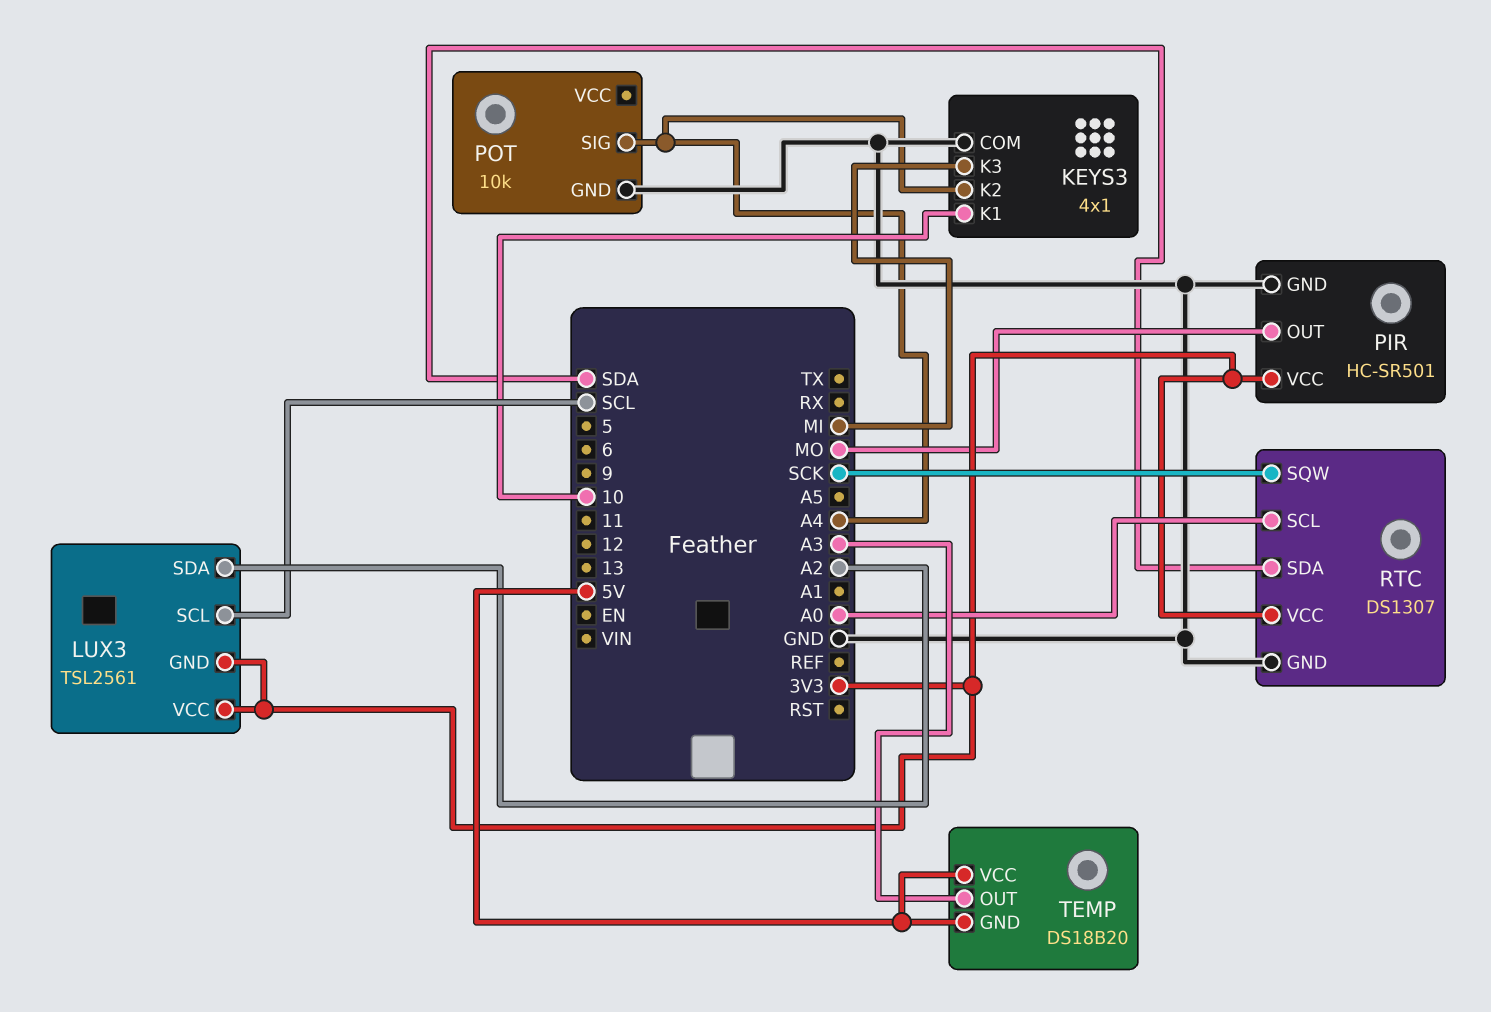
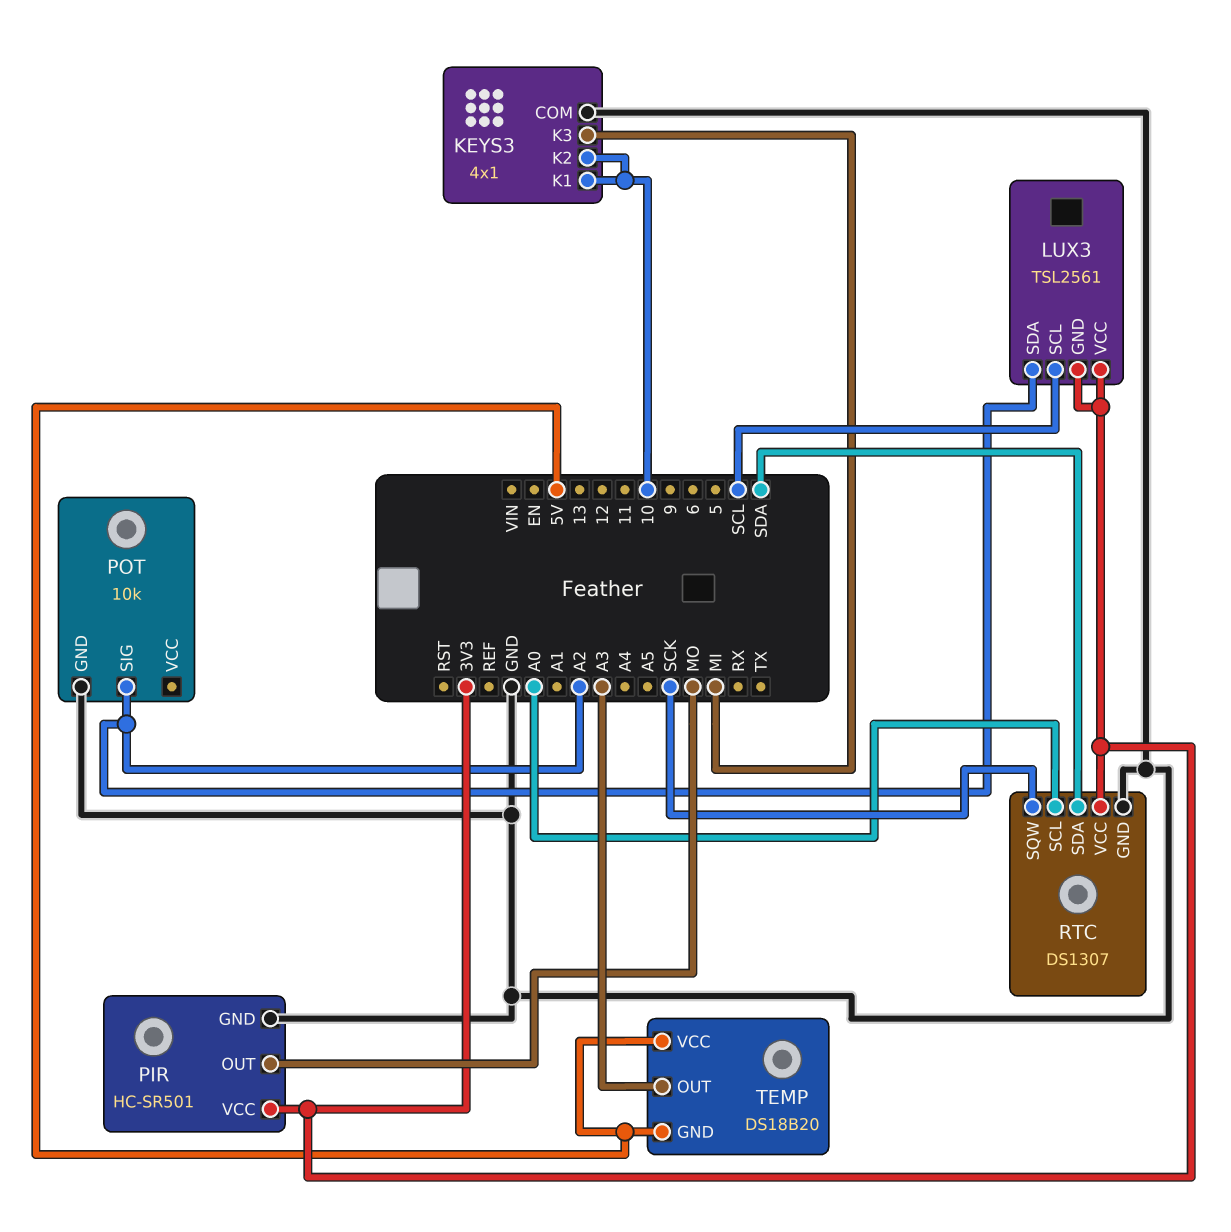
KEYS3 pin K2: A4 -> 10
POT pin SIG: A4 -> A2

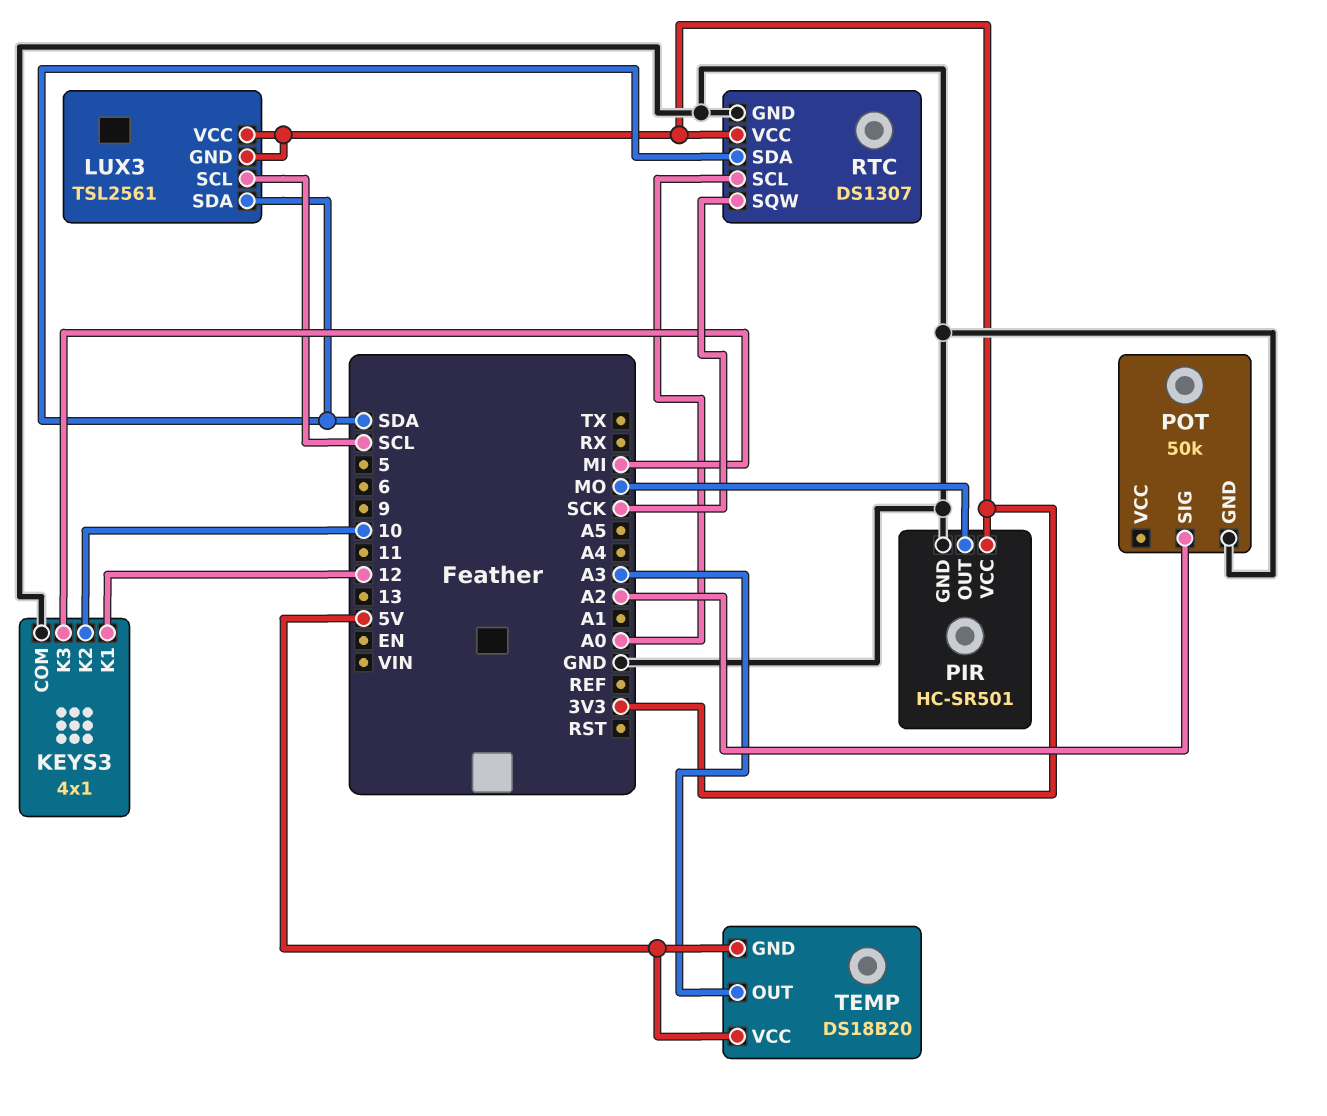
KEYS3 pin K1: 10 -> 12
LUX3 pin SDA: A2 -> SDA
POT: 10k -> 50k

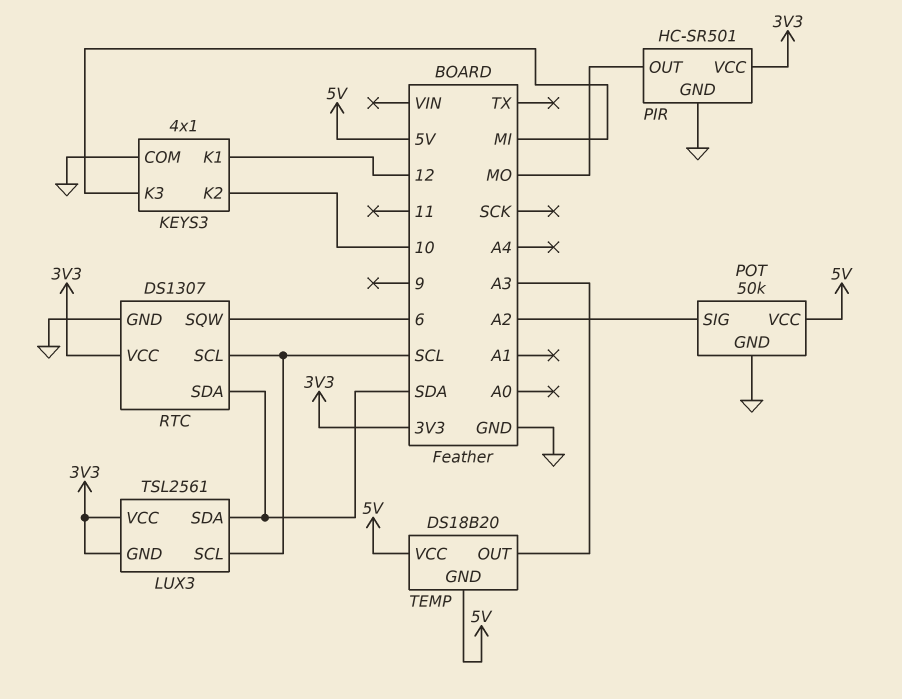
POT pin VCC: none -> 5V
RTC pin SCL: A0 -> SCL
RTC pin SQW: SCK -> 6

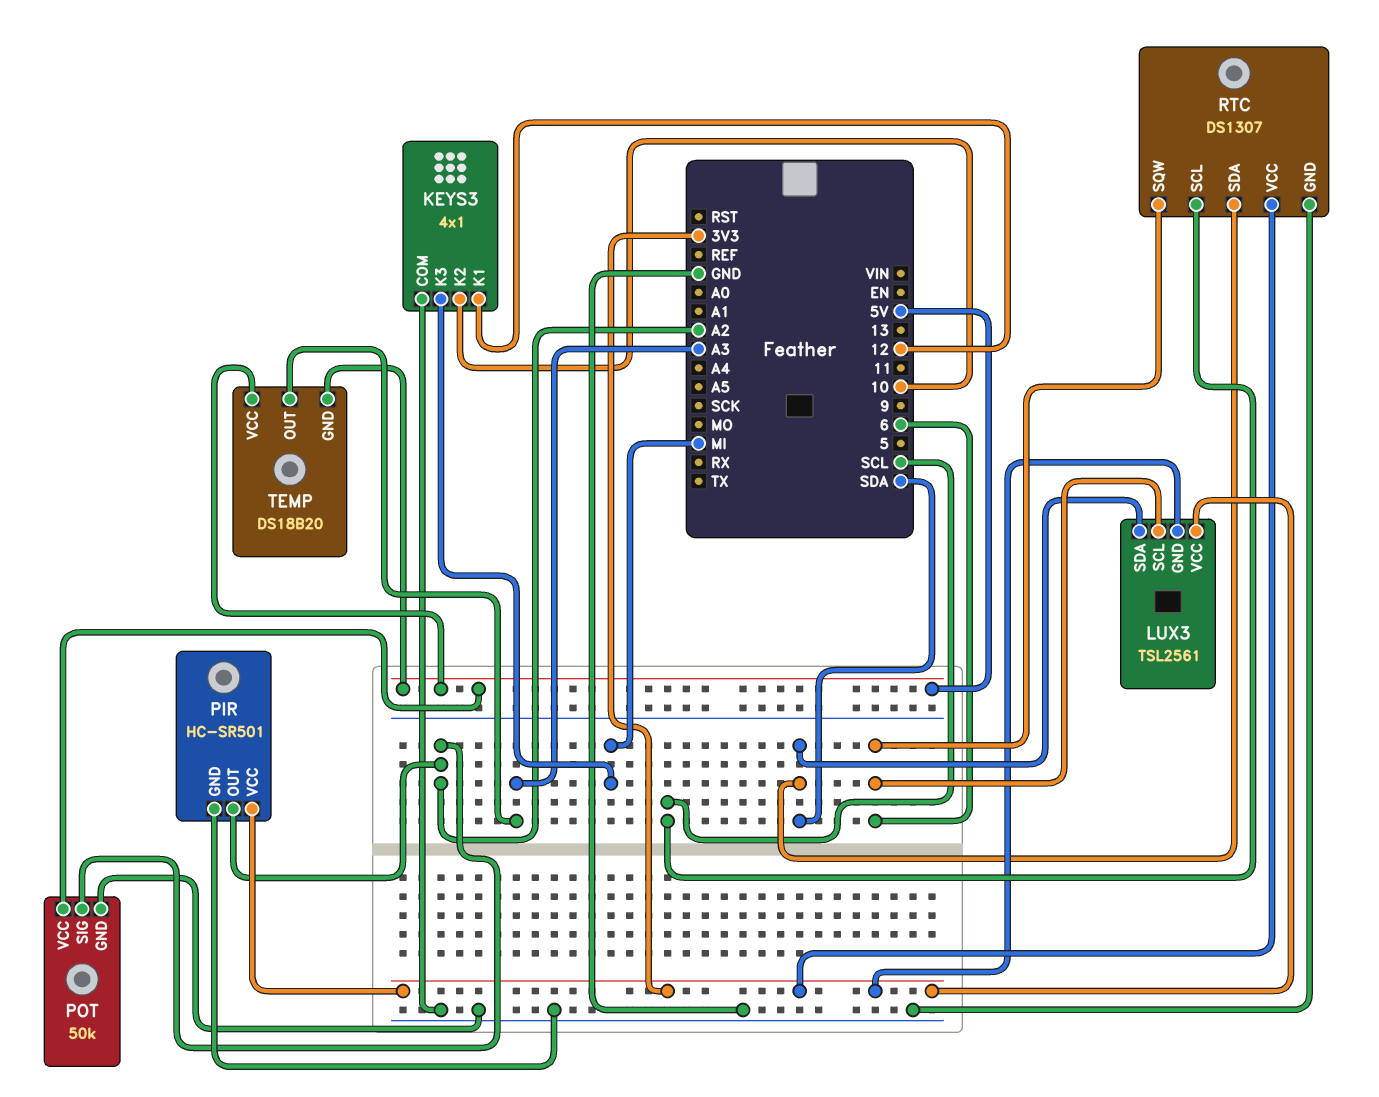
LUX3 pin SCL: SCL -> 6
PIR pin OUT: MO -> A2

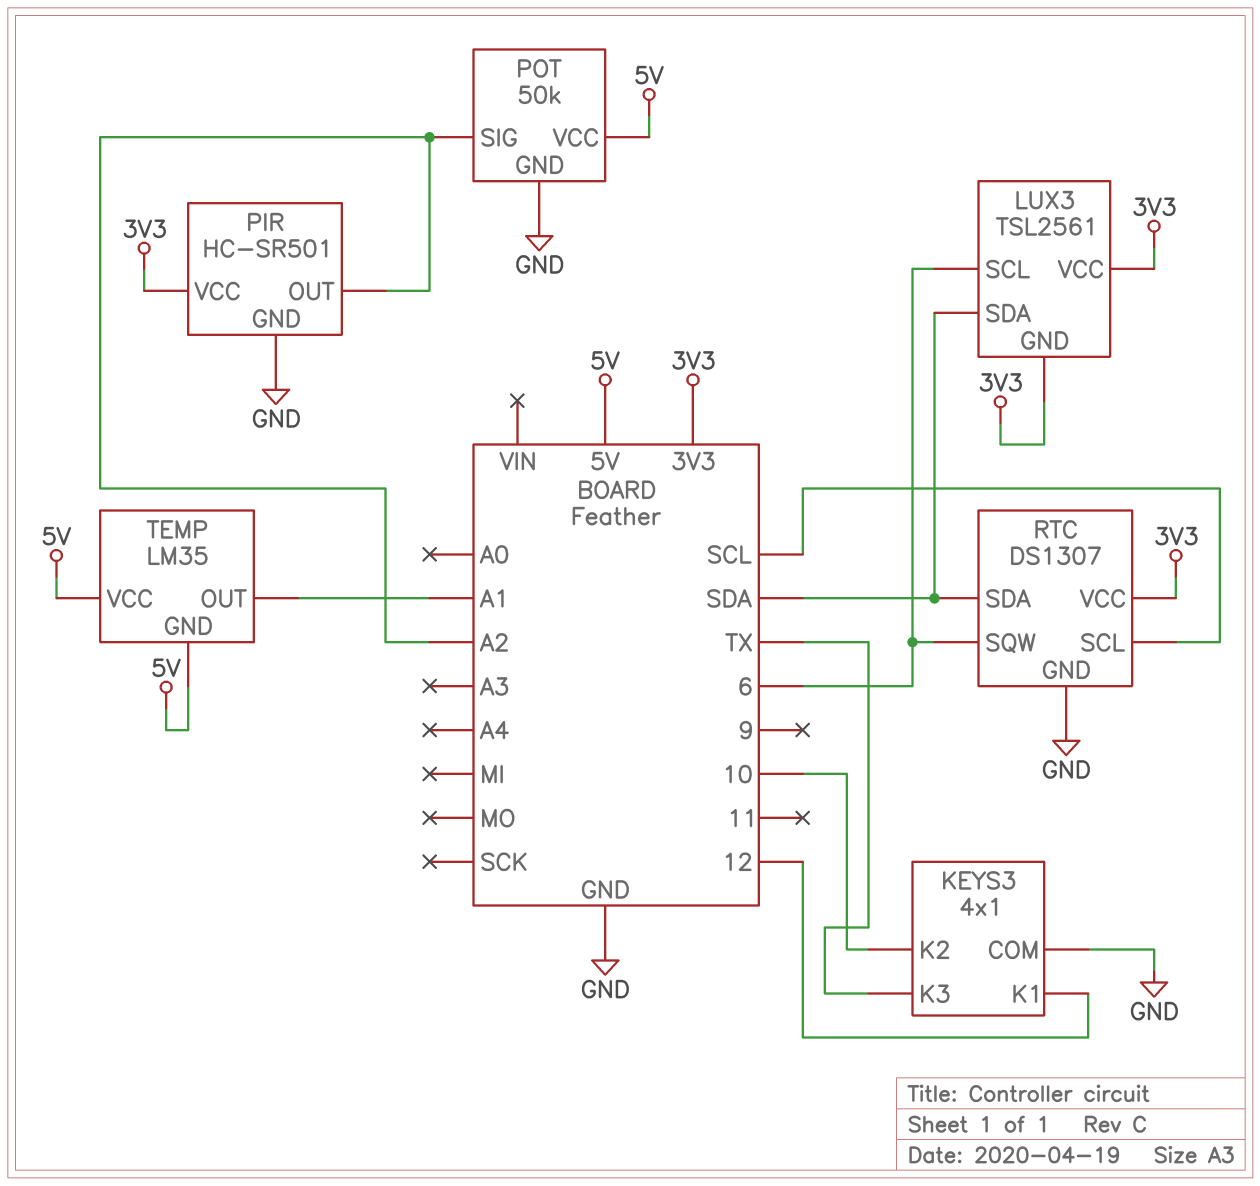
KEYS3 pin K3: MI -> TX
TEMP: DS18B20 -> LM35
TEMP pin OUT: A3 -> A1

